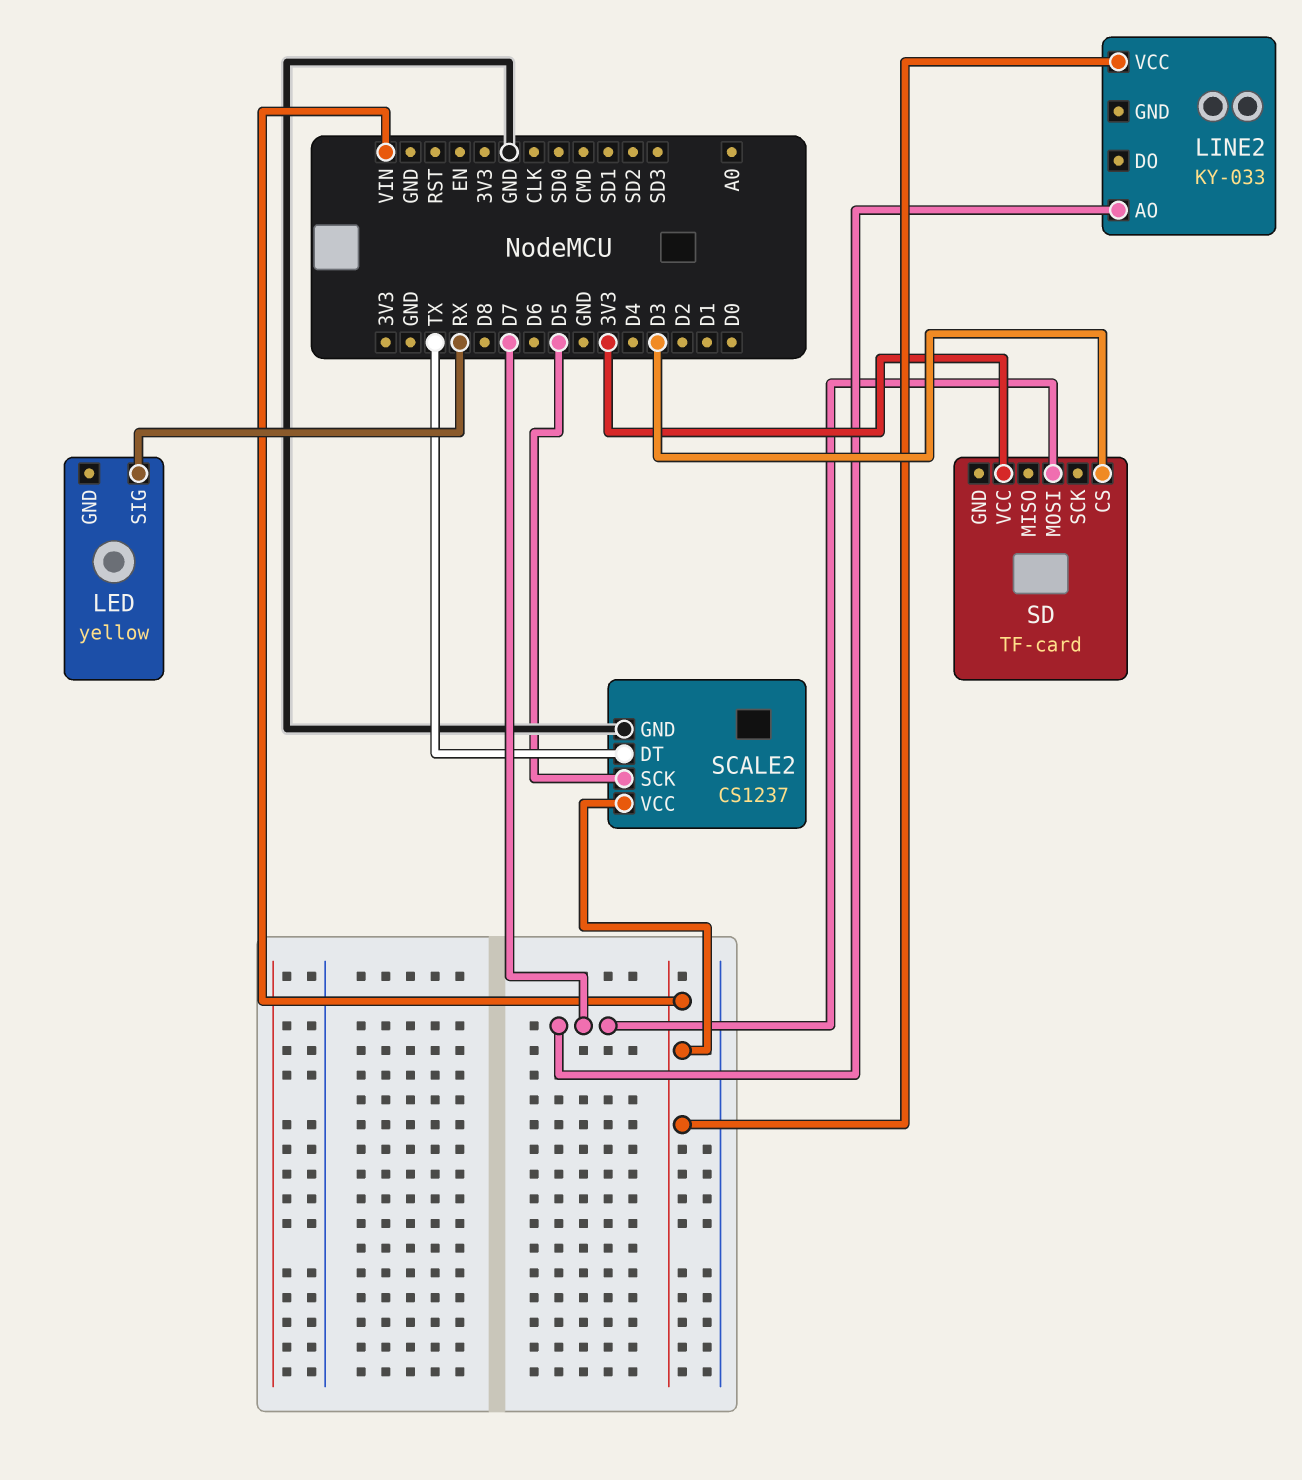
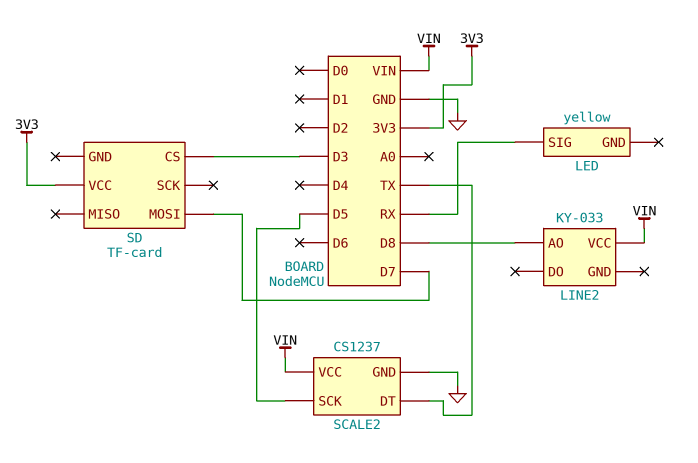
LINE2 pin AO: D7 -> D8

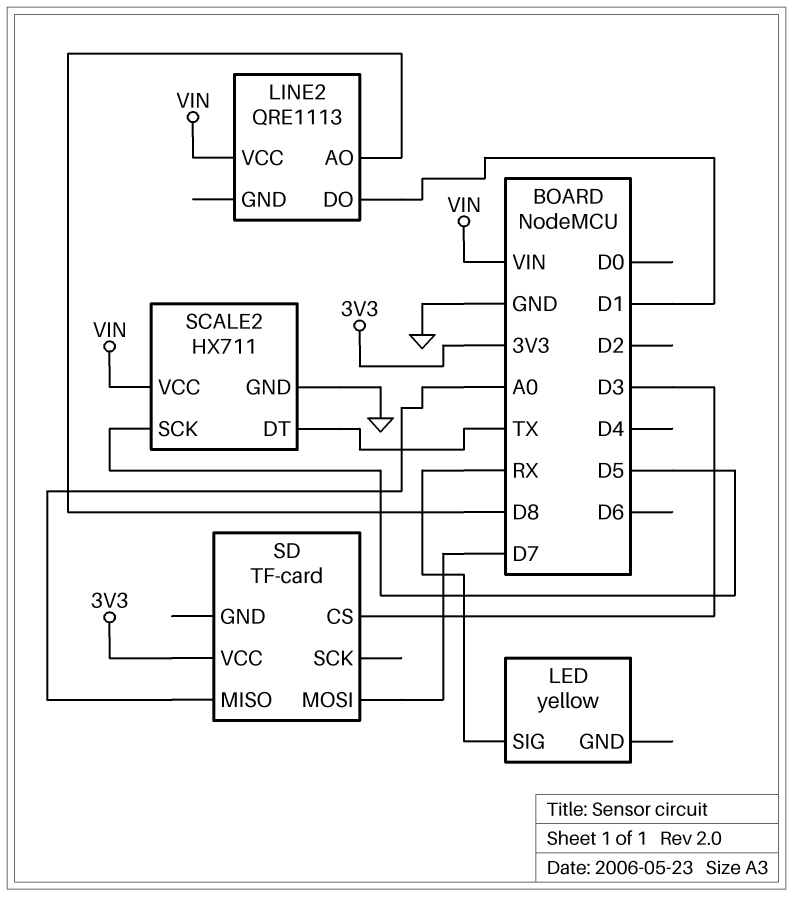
LINE2: KY-033 -> QRE1113
LINE2 pin DO: none -> D1
SCALE2: CS1237 -> HX711
SD pin MISO: none -> A0

